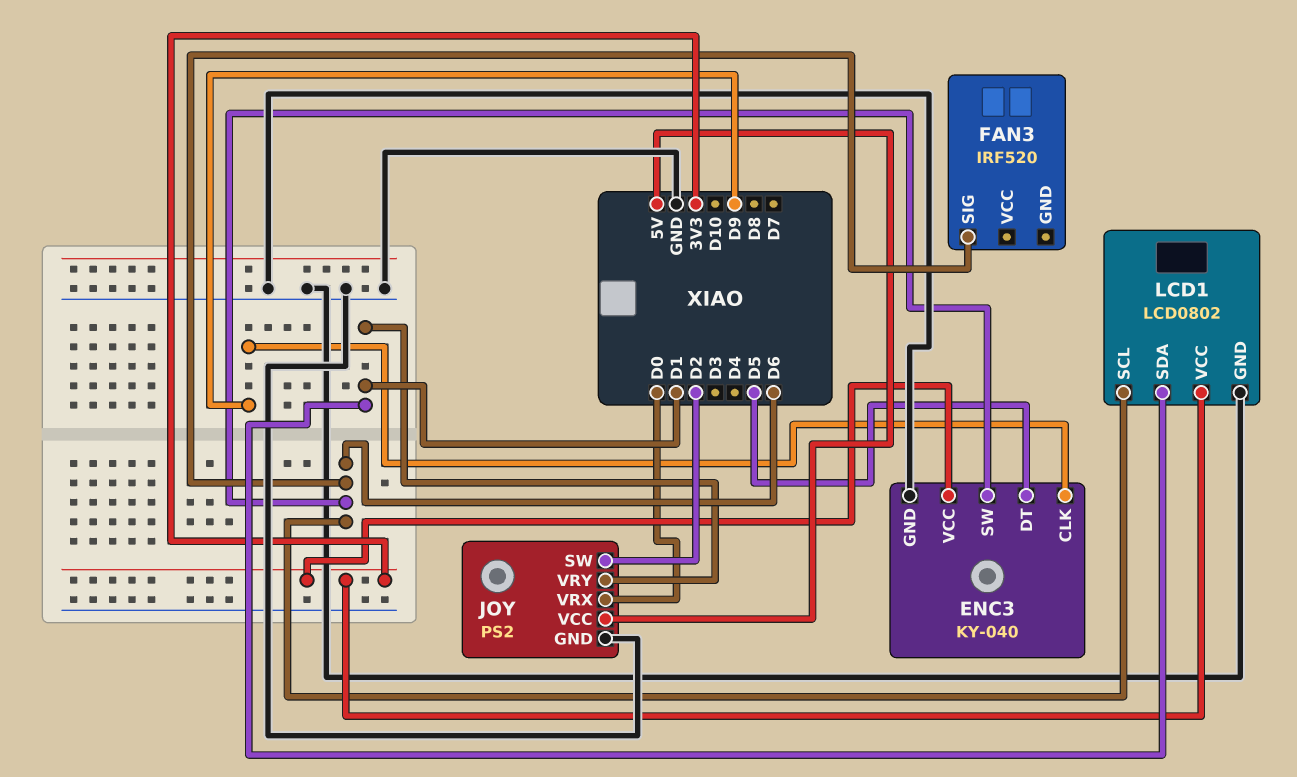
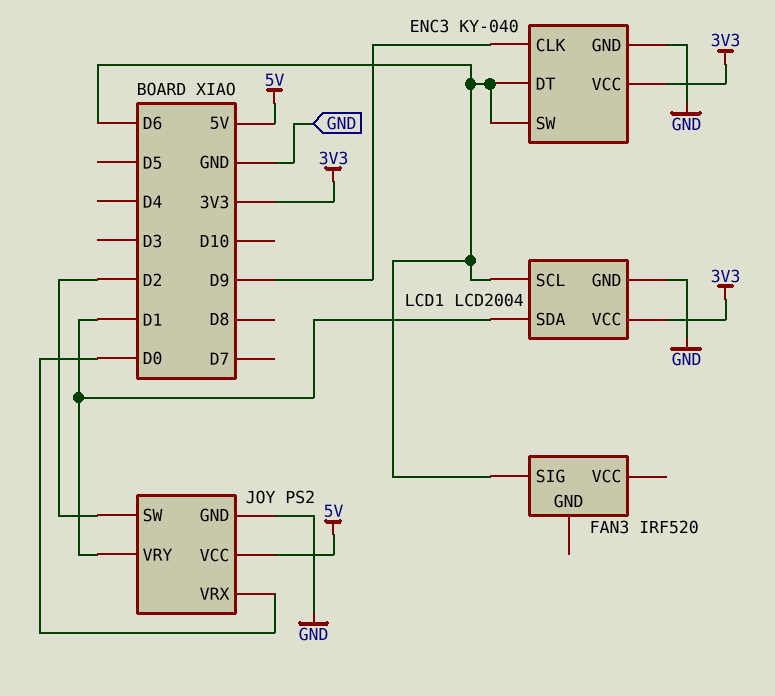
ENC3 pin DT: D5 -> D6
LCD1: LCD0802 -> LCD2004

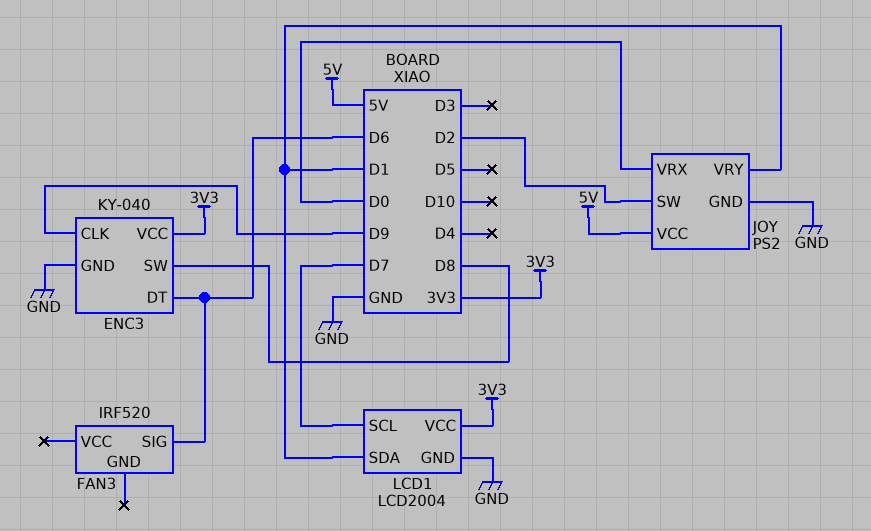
ENC3 pin SW: D6 -> D8
LCD1 pin SCL: D6 -> D7

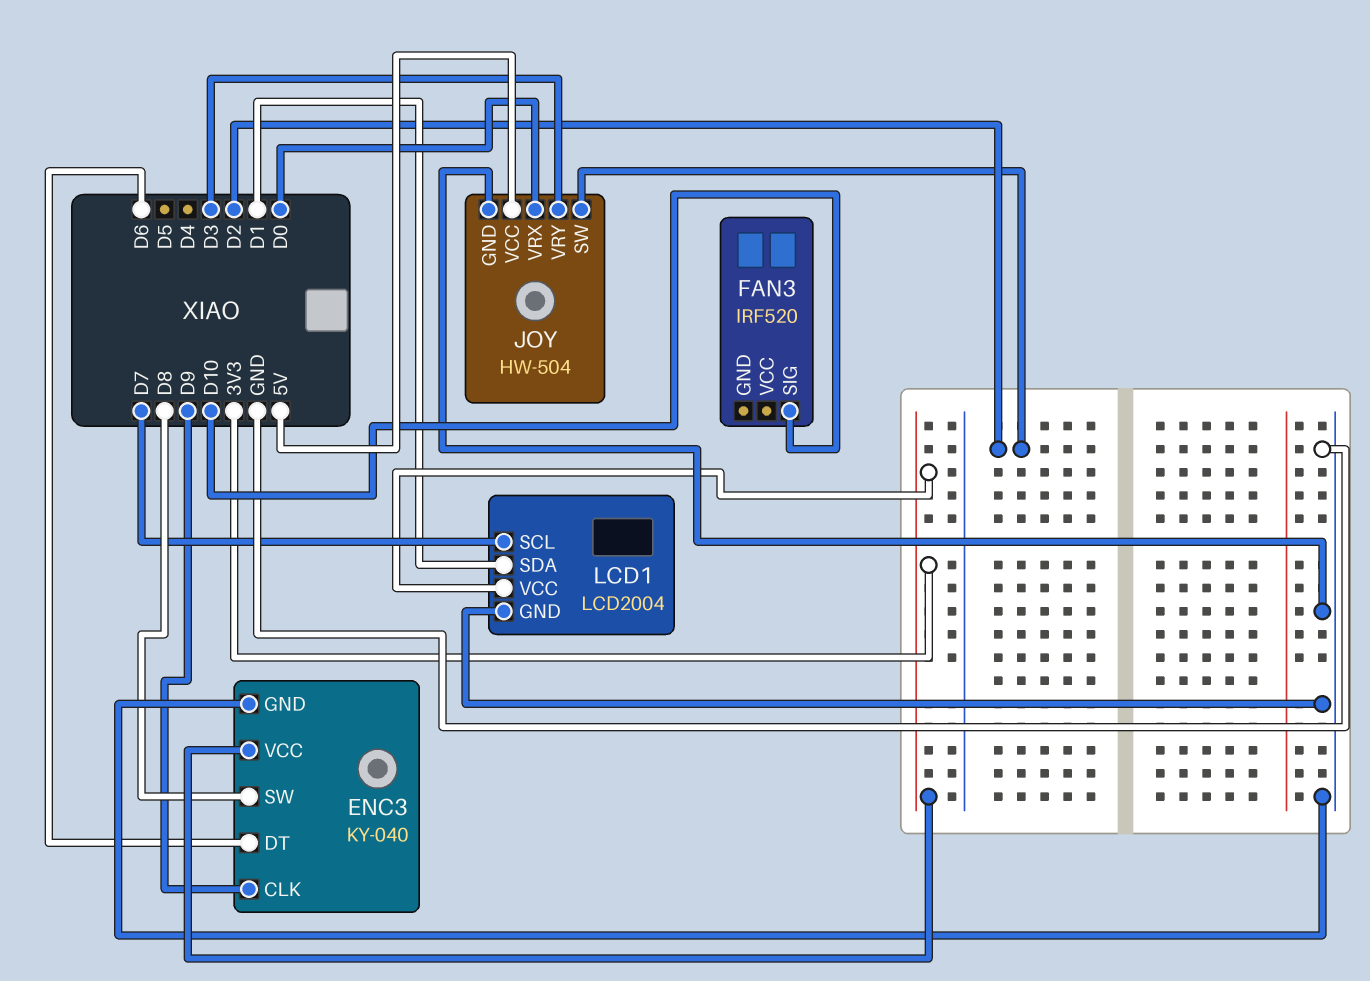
FAN3 pin SIG: D6 -> D10
JOY: PS2 -> HW-504
JOY pin VRY: D1 -> D3

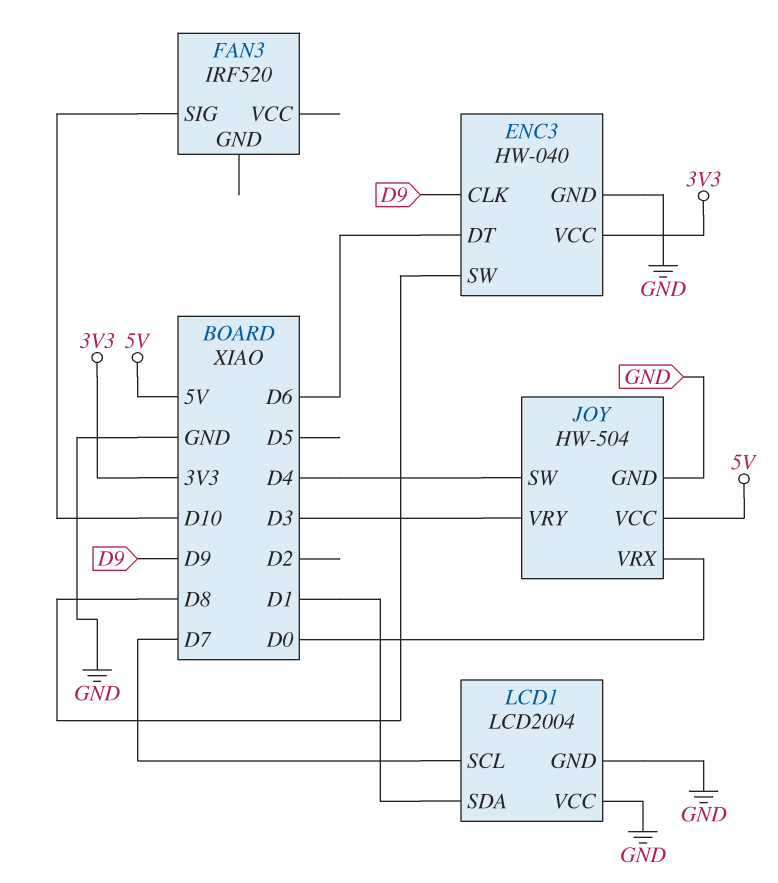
ENC3: KY-040 -> HW-040
JOY pin SW: D2 -> D4
LCD1 pin VCC: 3V3 -> GND

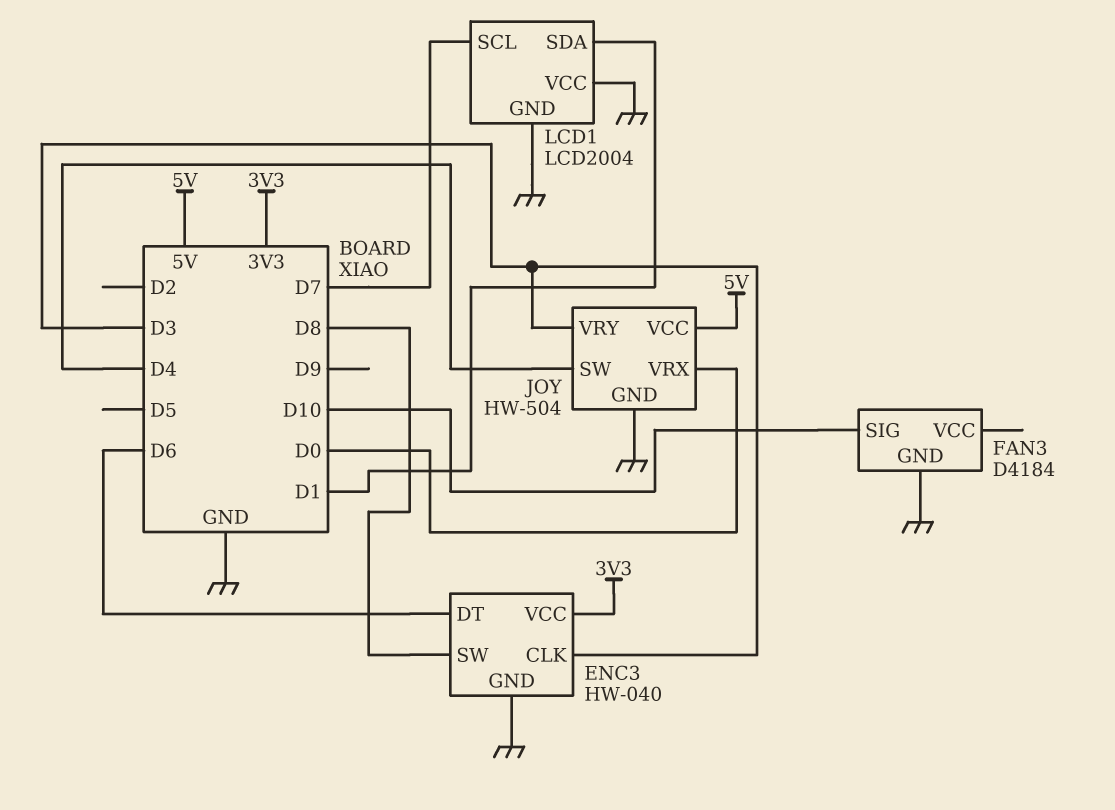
ENC3 pin CLK: D9 -> D3
FAN3: IRF520 -> D4184
FAN3 pin GND: none -> GND

